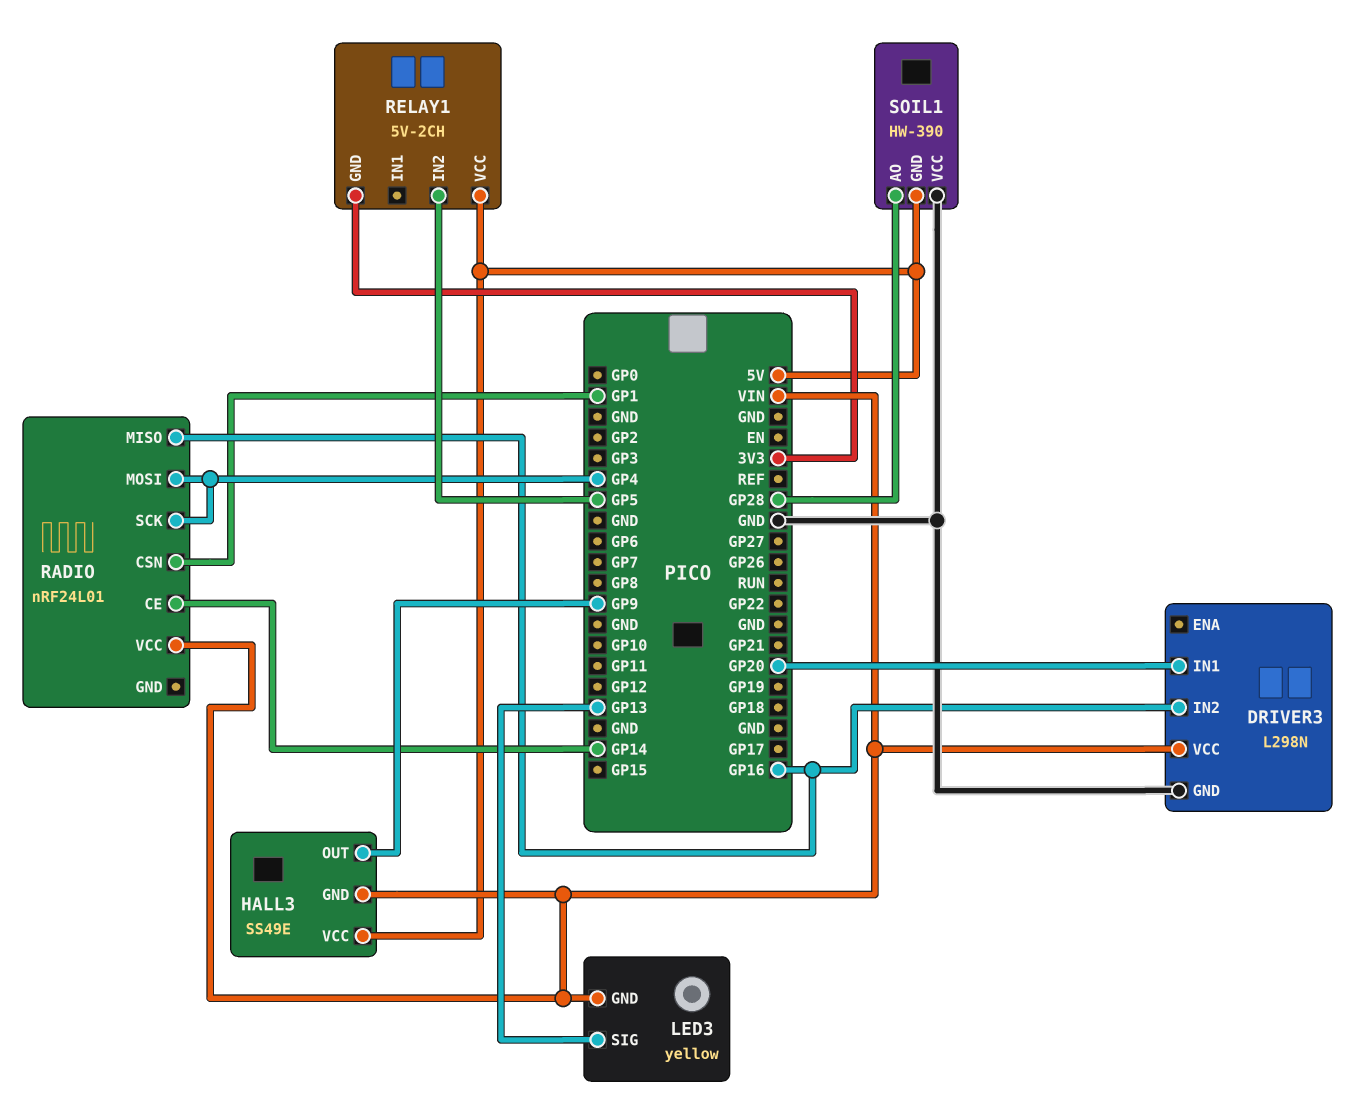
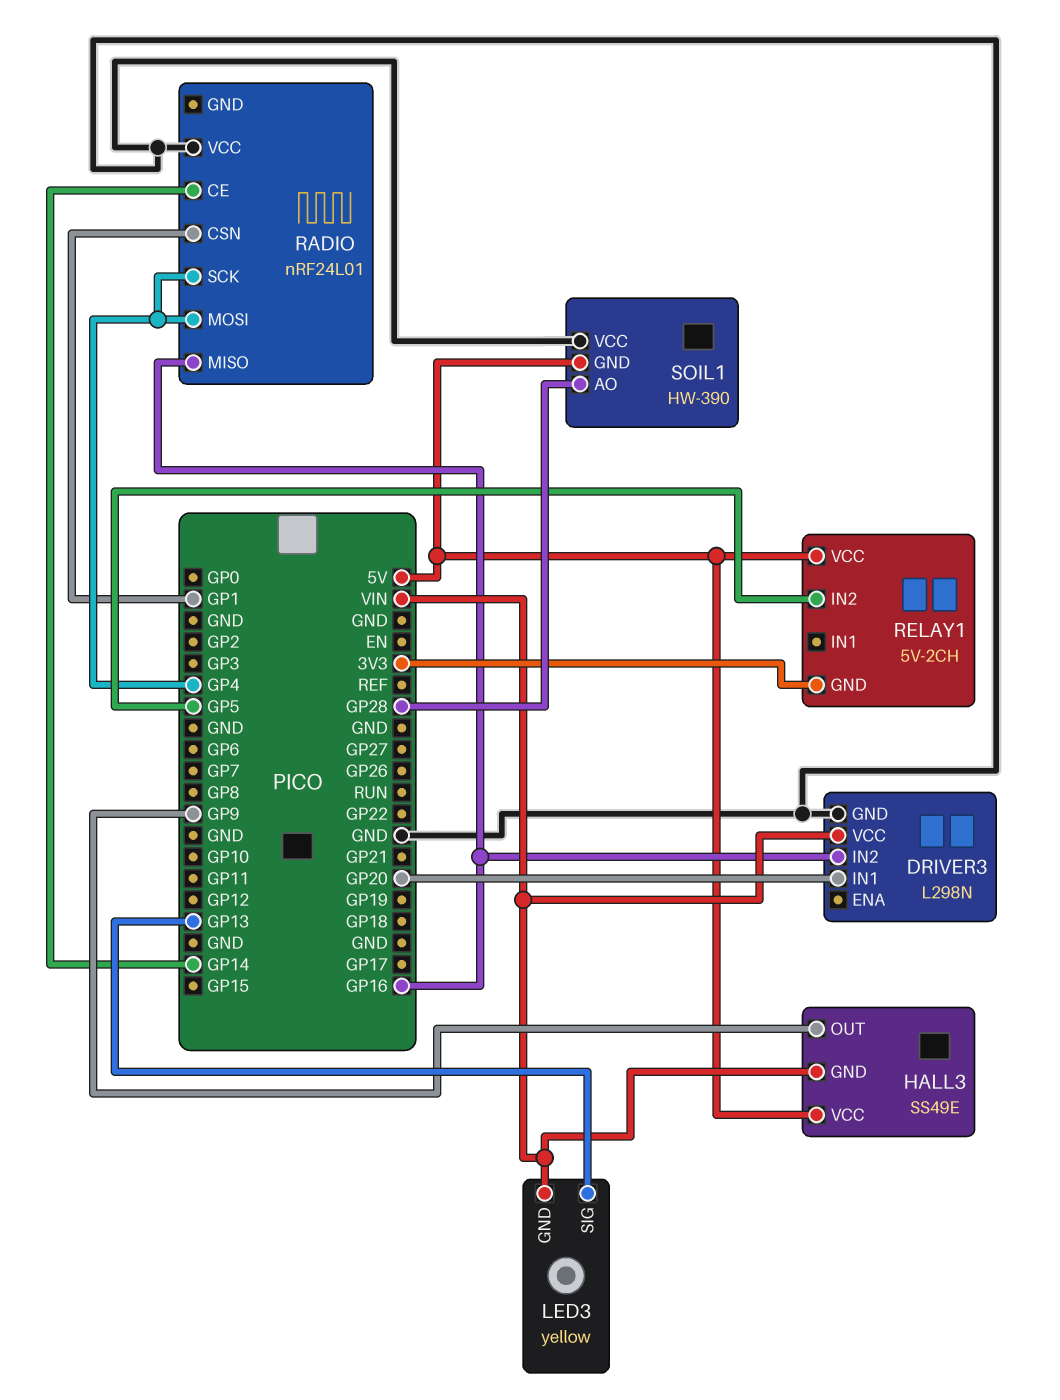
RADIO pin VCC: VIN -> GND

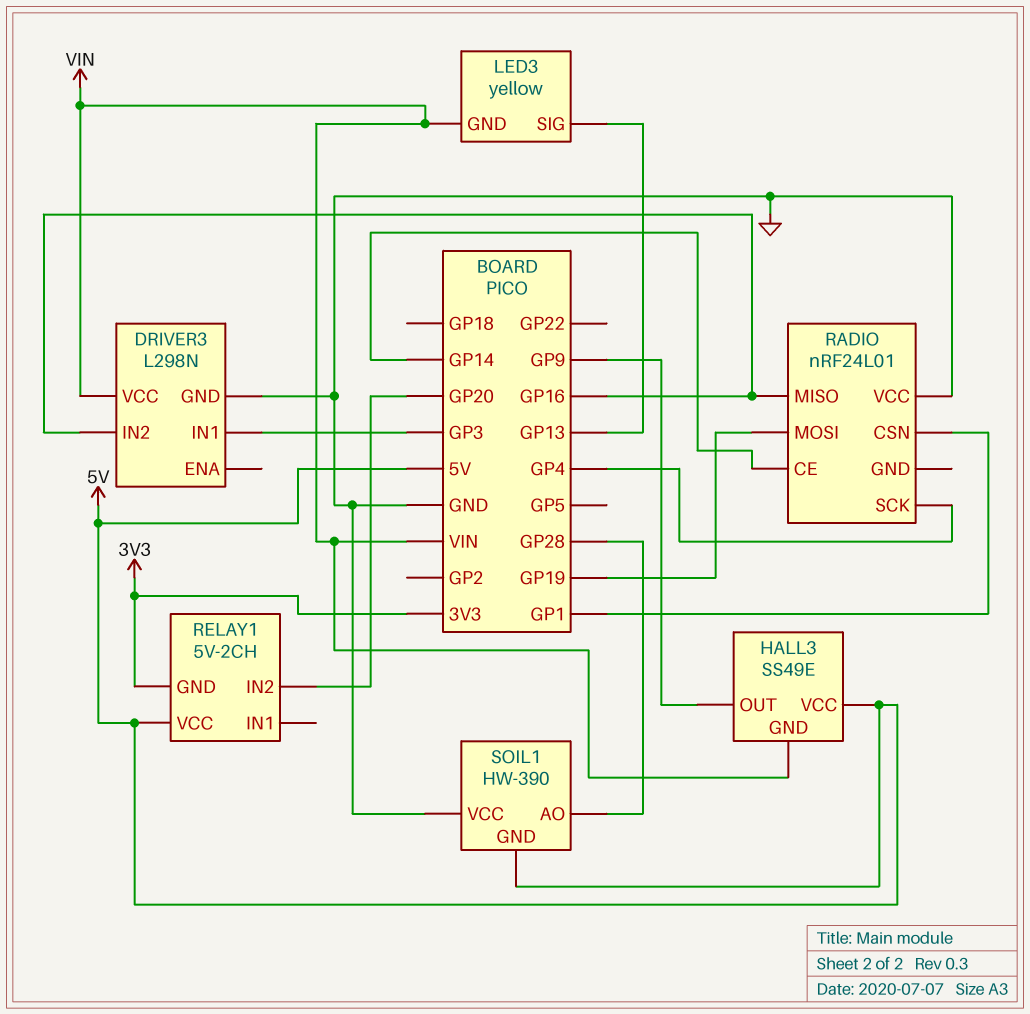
DRIVER3 pin IN1: GP20 -> GP3
RADIO pin MOSI: GP4 -> GP19
RELAY1 pin IN2: GP5 -> GP20

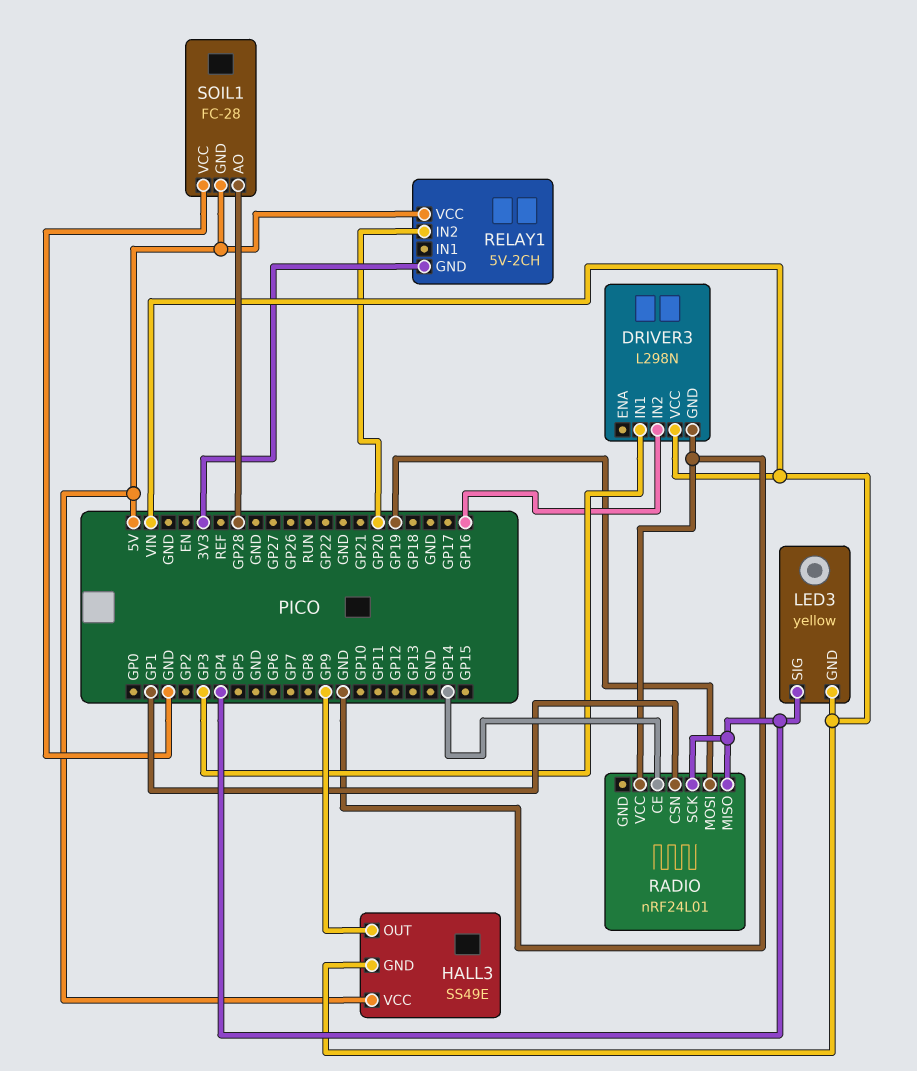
LED3 pin SIG: GP13 -> GP4
RADIO pin MISO: GP16 -> GP4
SOIL1: HW-390 -> FC-28

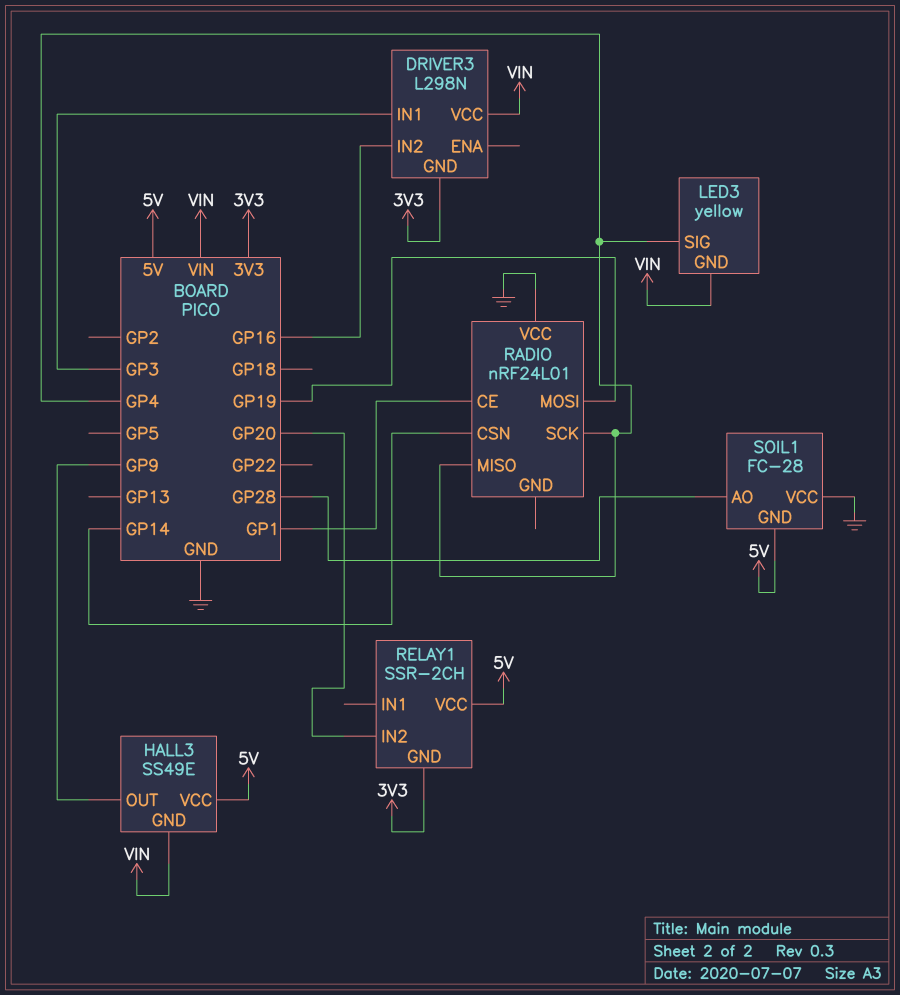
DRIVER3 pin GND: GND -> 3V3
RADIO pin CE: GP14 -> GP1
RADIO pin CSN: GP1 -> GP14
RELAY1: 5V-2CH -> SSR-2CH

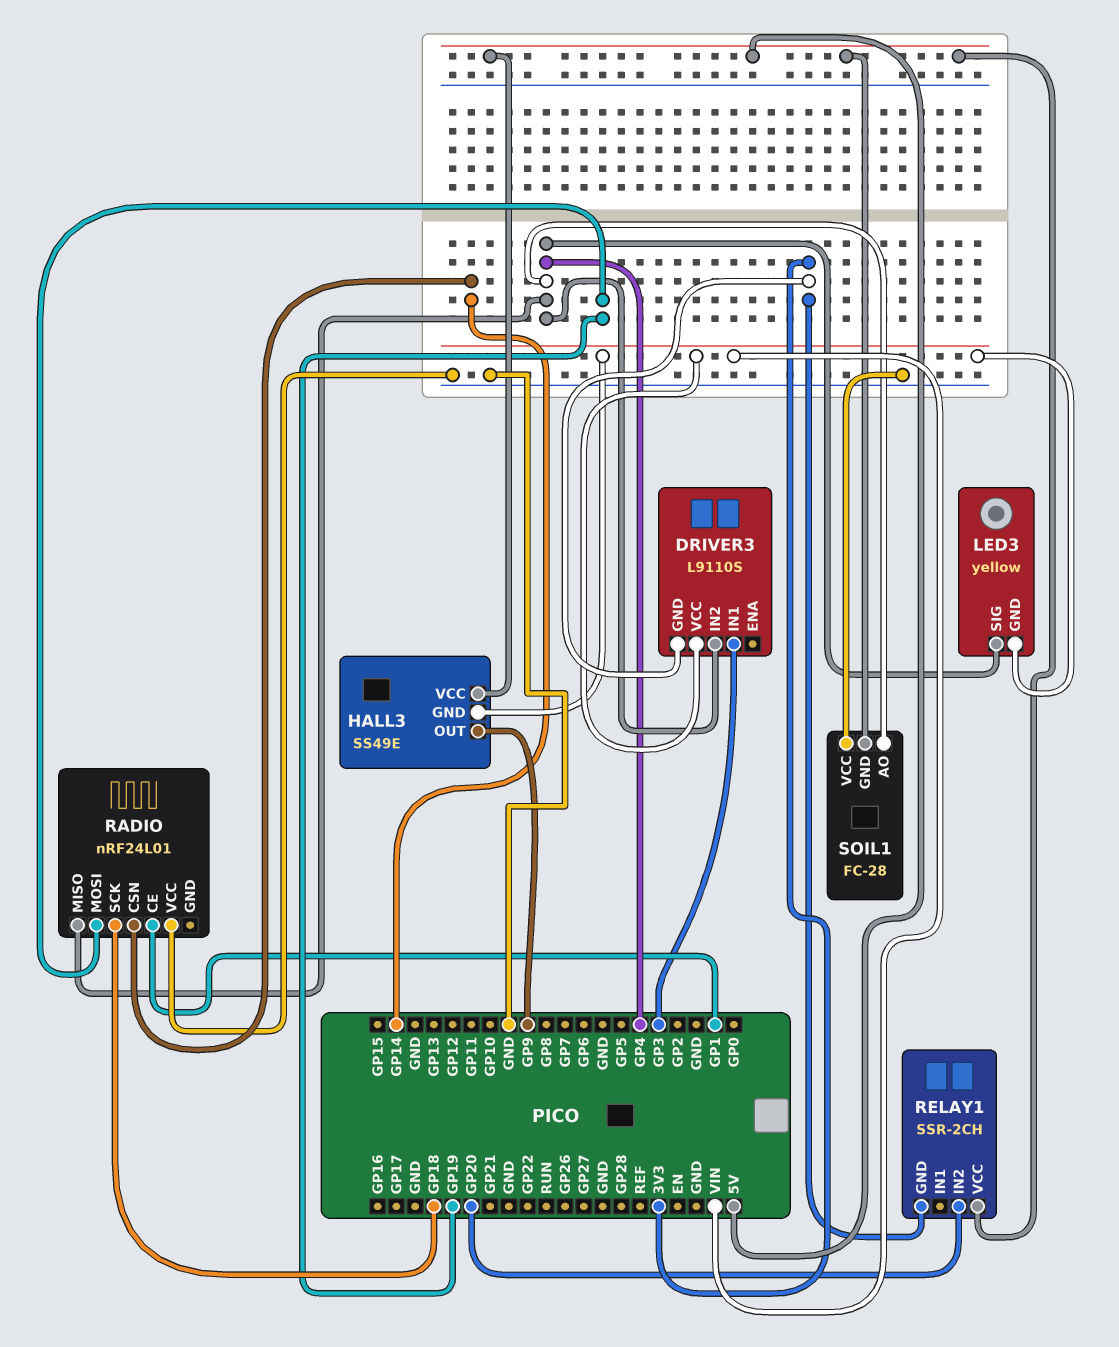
DRIVER3: L298N -> L9110S
DRIVER3 pin IN2: GP16 -> GP4
RADIO pin SCK: GP4 -> GP18
SOIL1 pin AO: GP28 -> GP4

